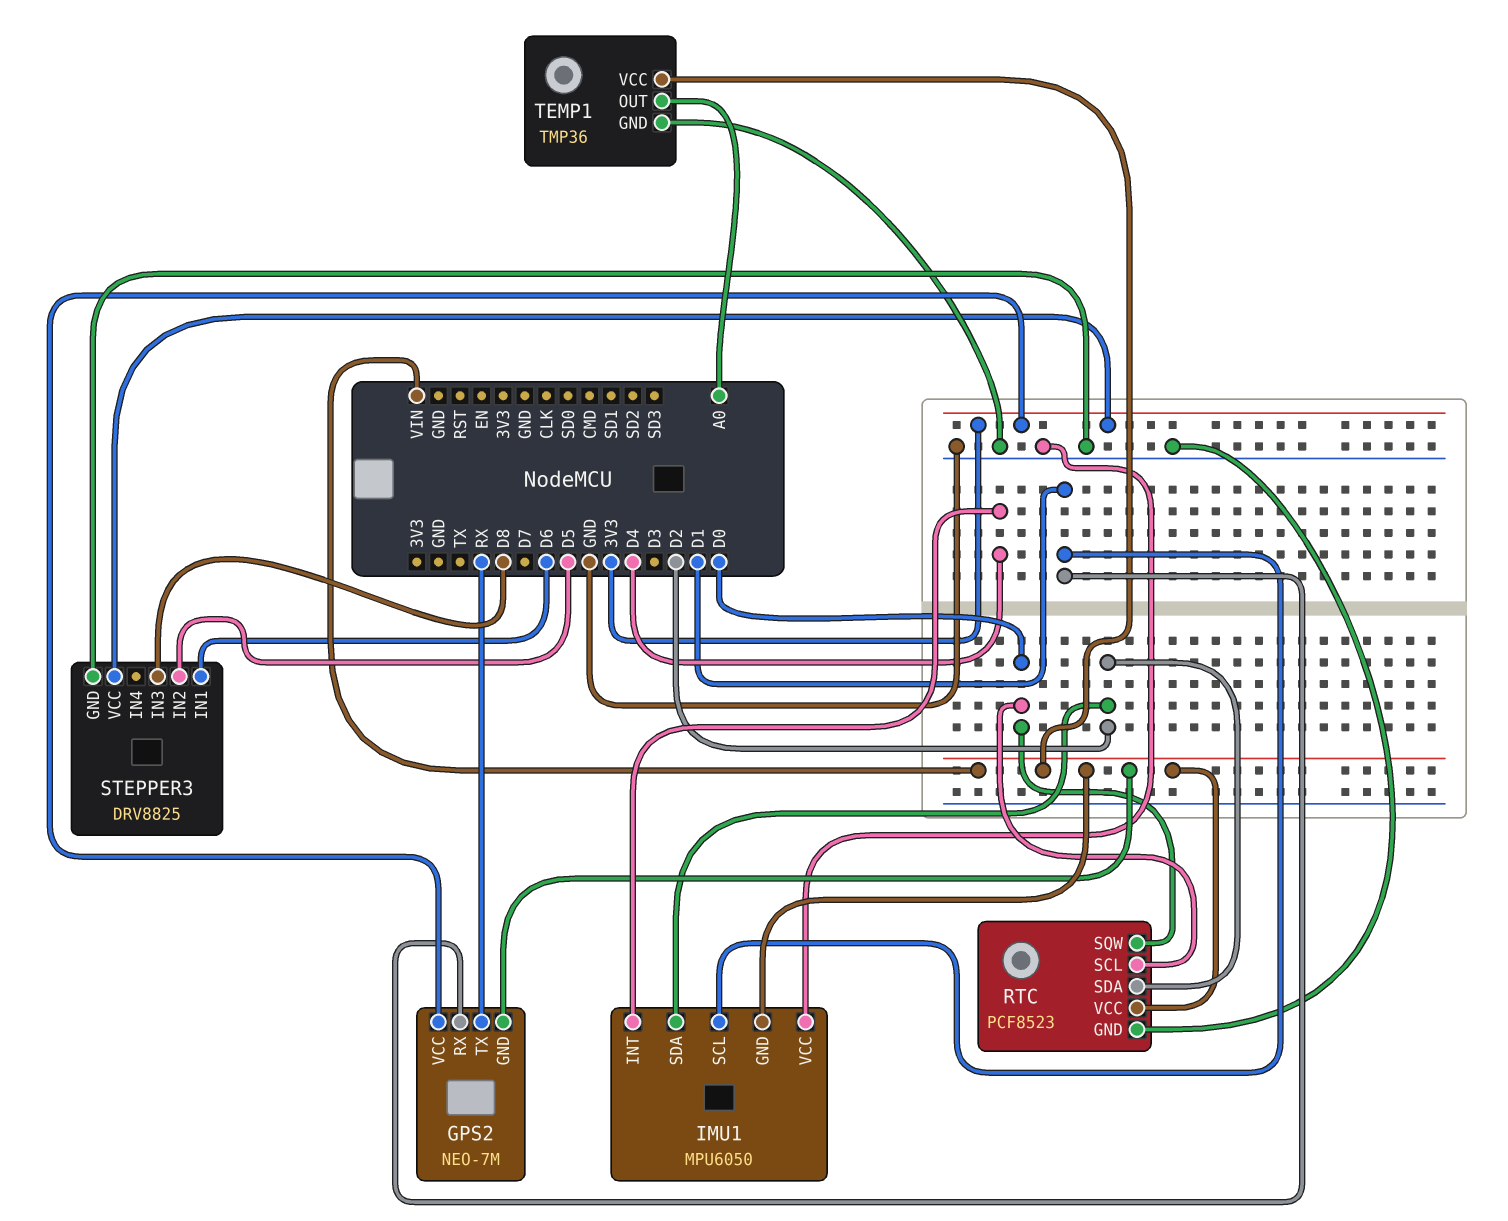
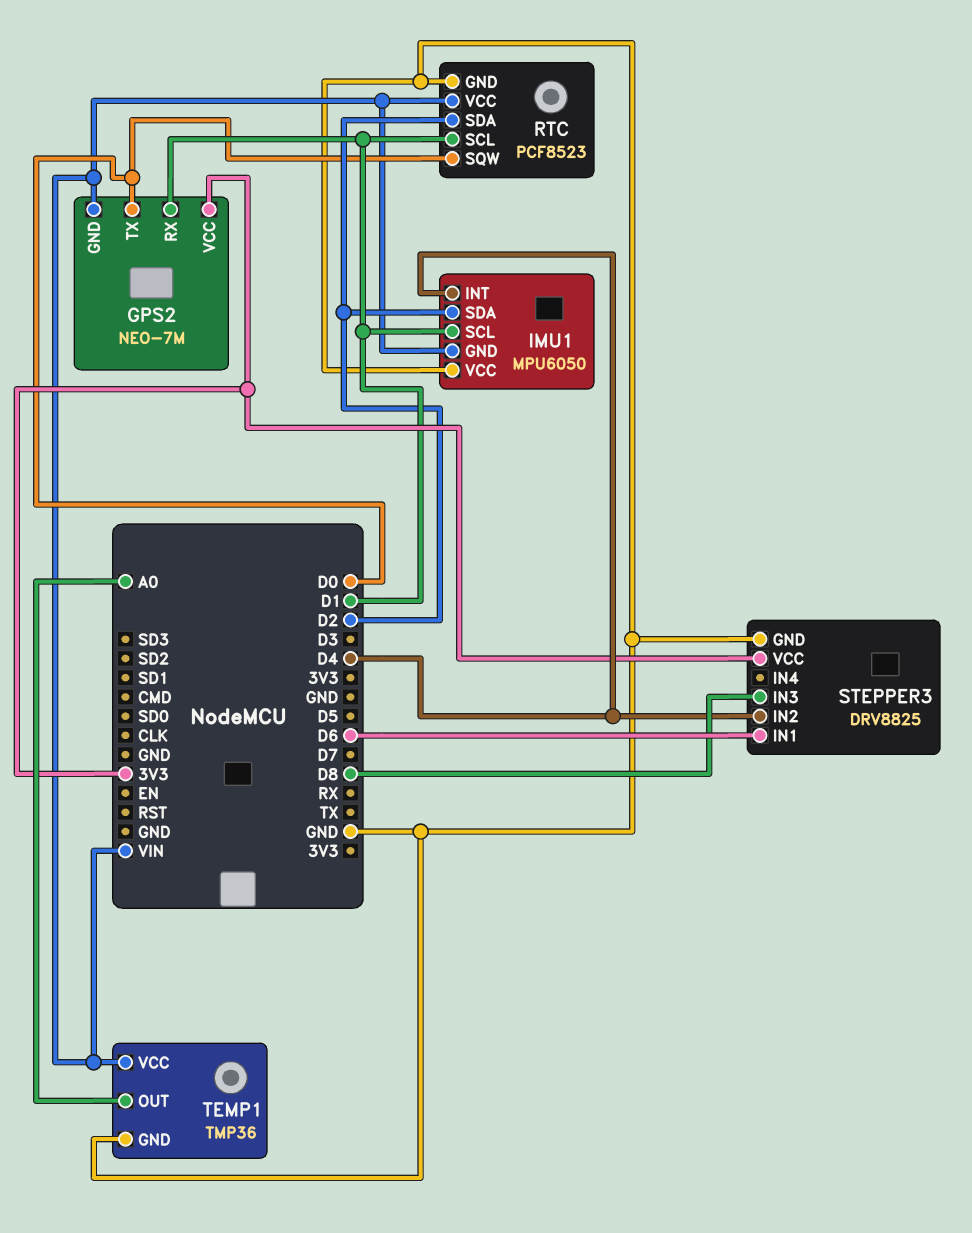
GPS2 pin TX: RX -> D0
RTC pin SCL: D0 -> D1
STEPPER3 pin IN2: D5 -> D4

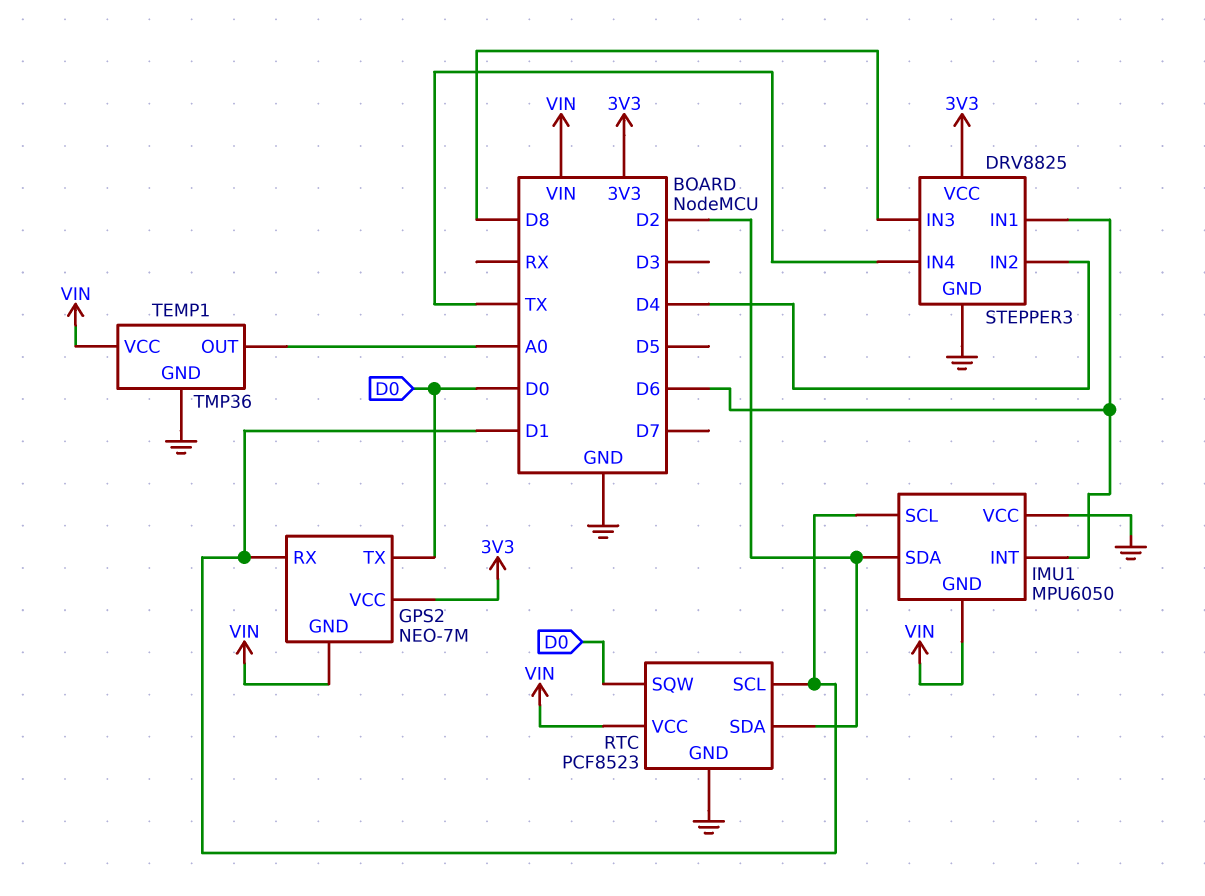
IMU1 pin INT: D4 -> D6
STEPPER3 pin IN4: none -> TX

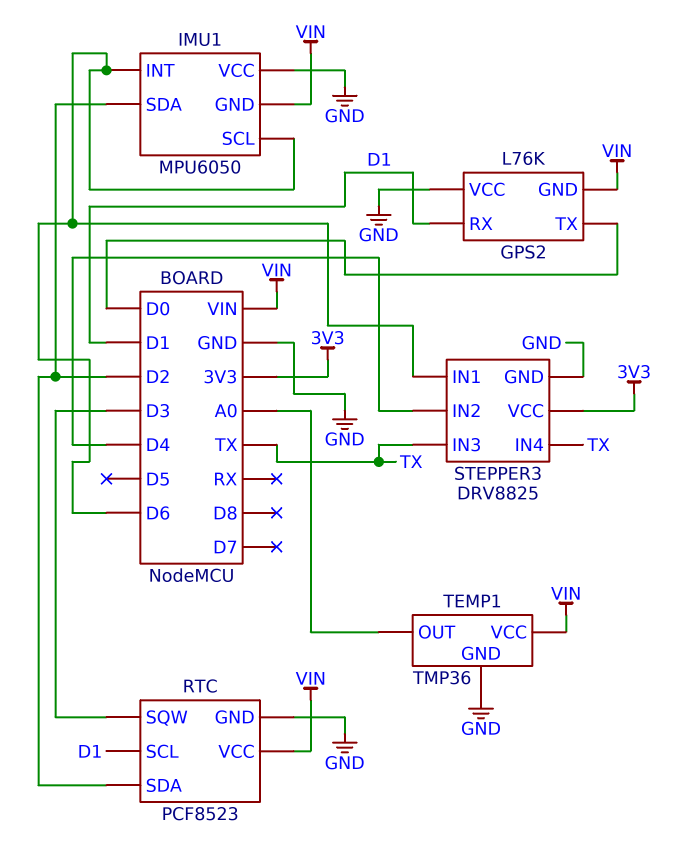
GPS2: NEO-7M -> L76K
GPS2 pin VCC: 3V3 -> GND
IMU1 pin SCL: D1 -> D6
RTC pin SQW: D0 -> D3
STEPPER3 pin IN3: D8 -> TX

